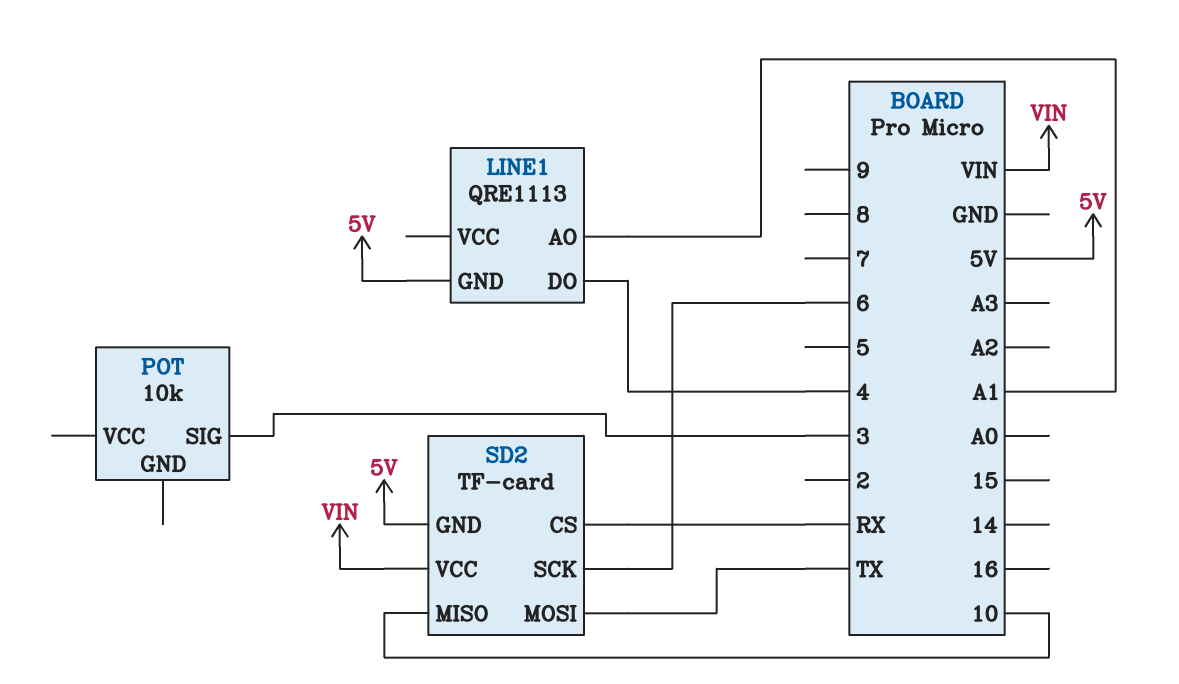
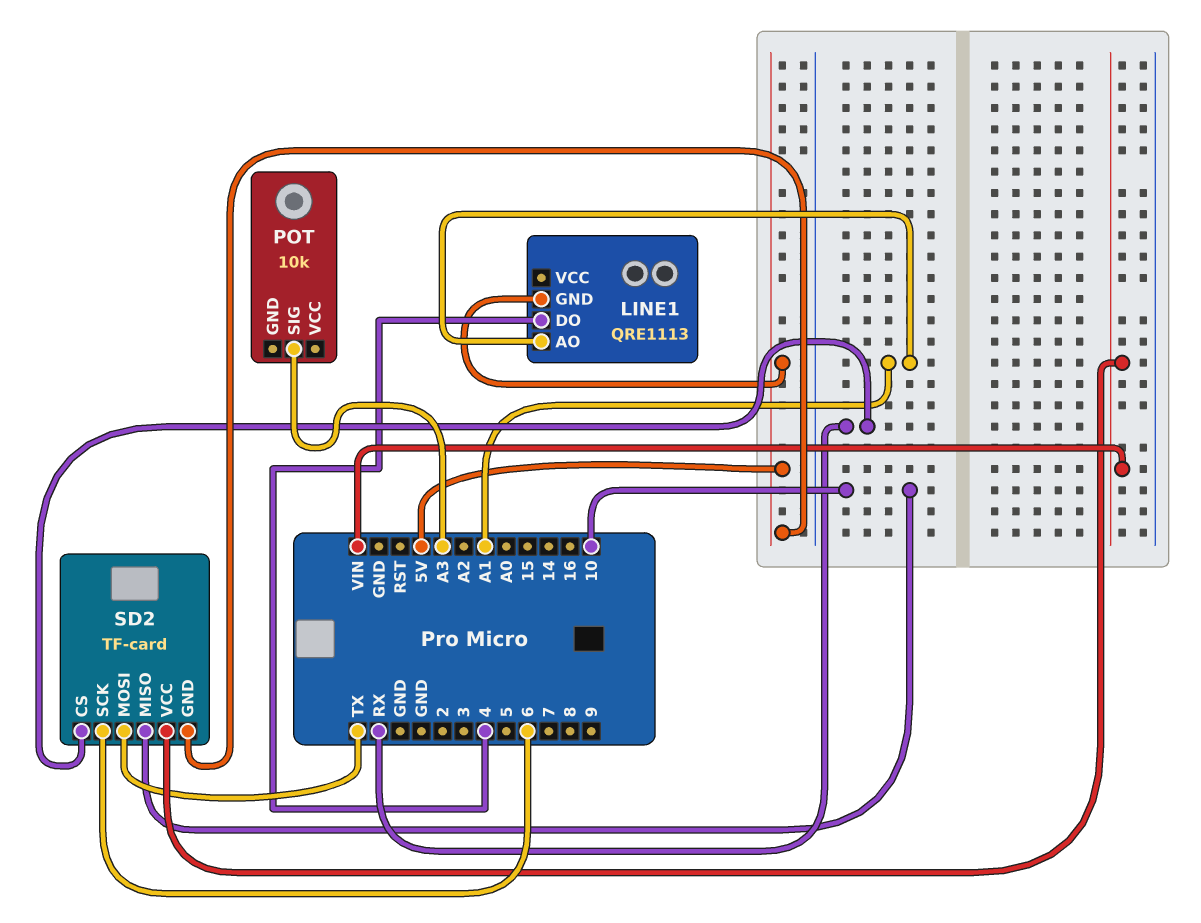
POT pin SIG: 3 -> A3

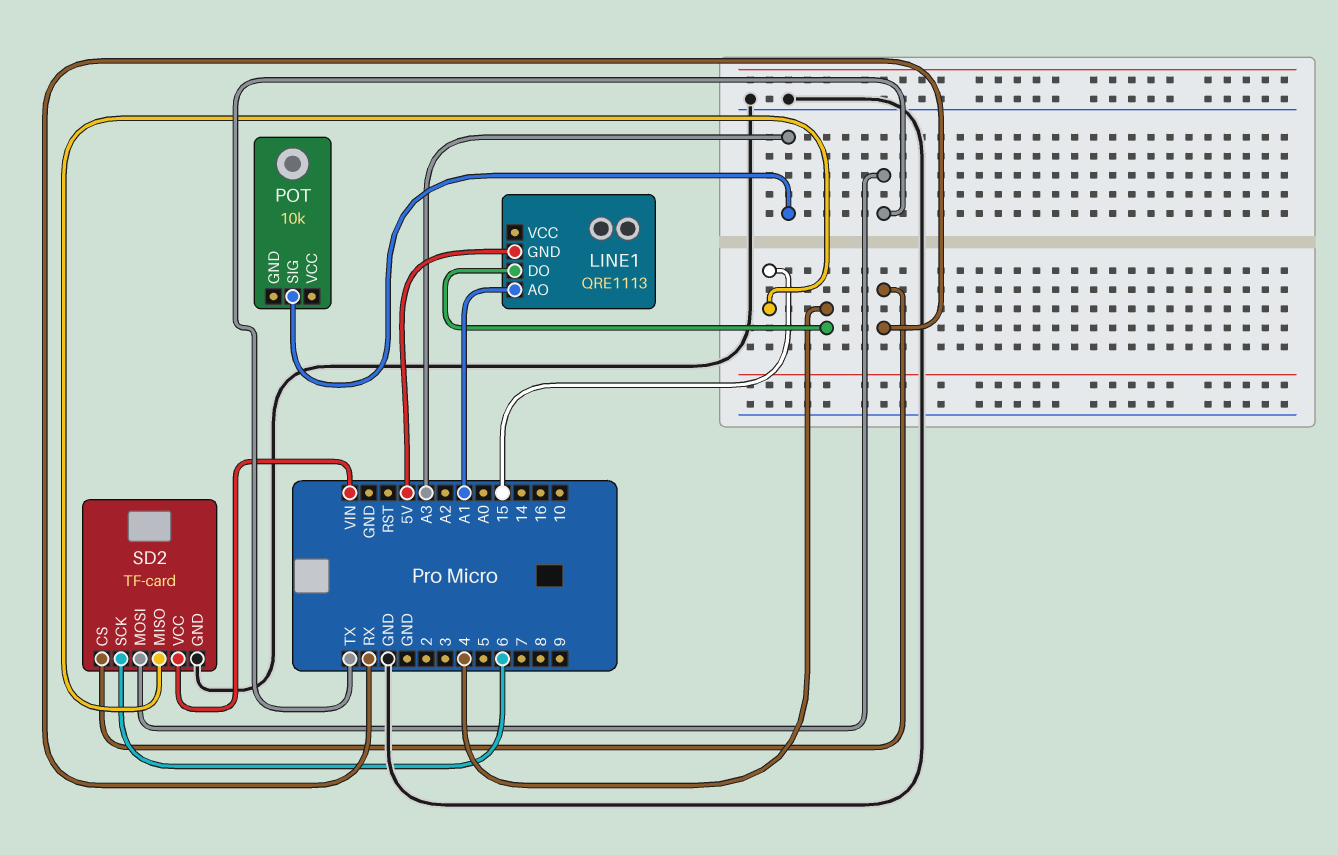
SD2 pin GND: 5V -> GND
SD2 pin MISO: 10 -> 15

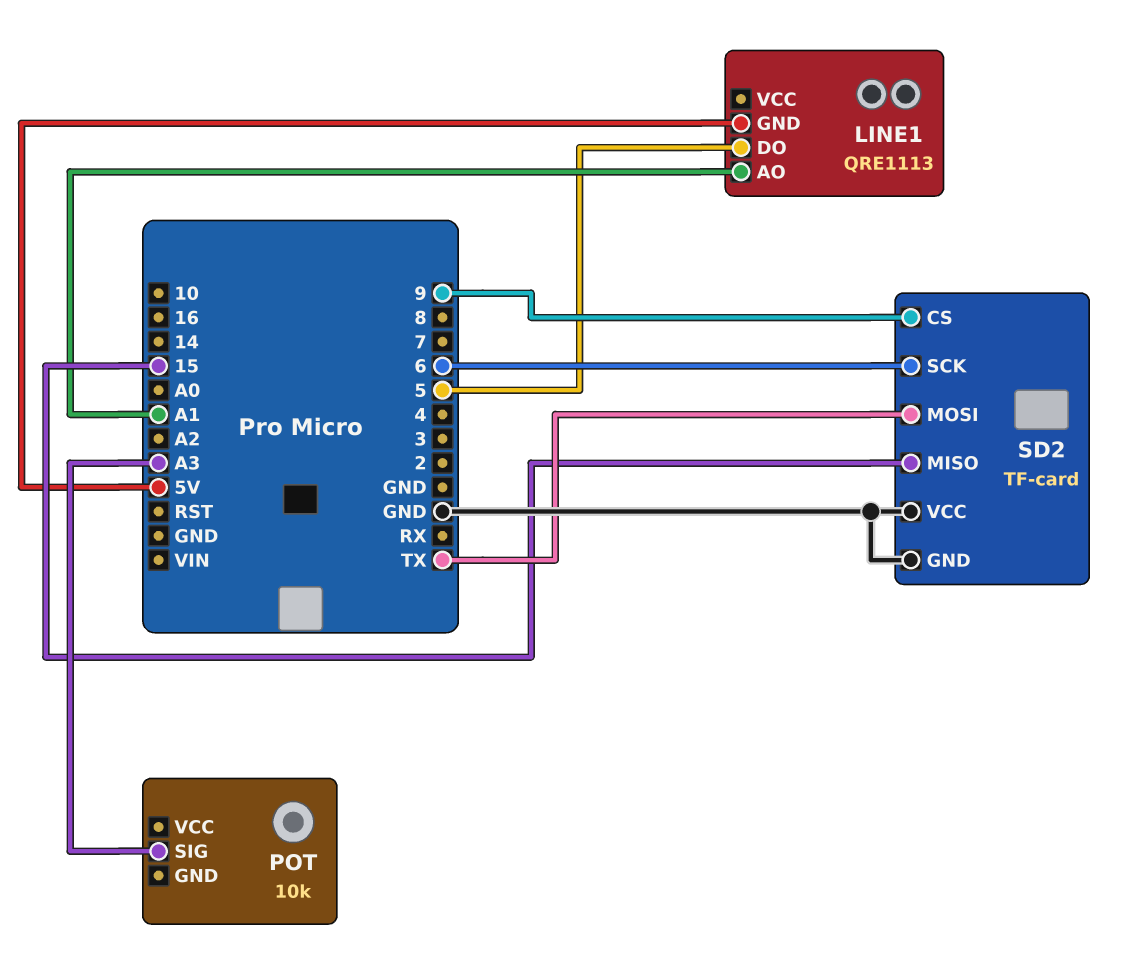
LINE1 pin DO: 4 -> 5
SD2 pin CS: RX -> 9
SD2 pin VCC: VIN -> GND

